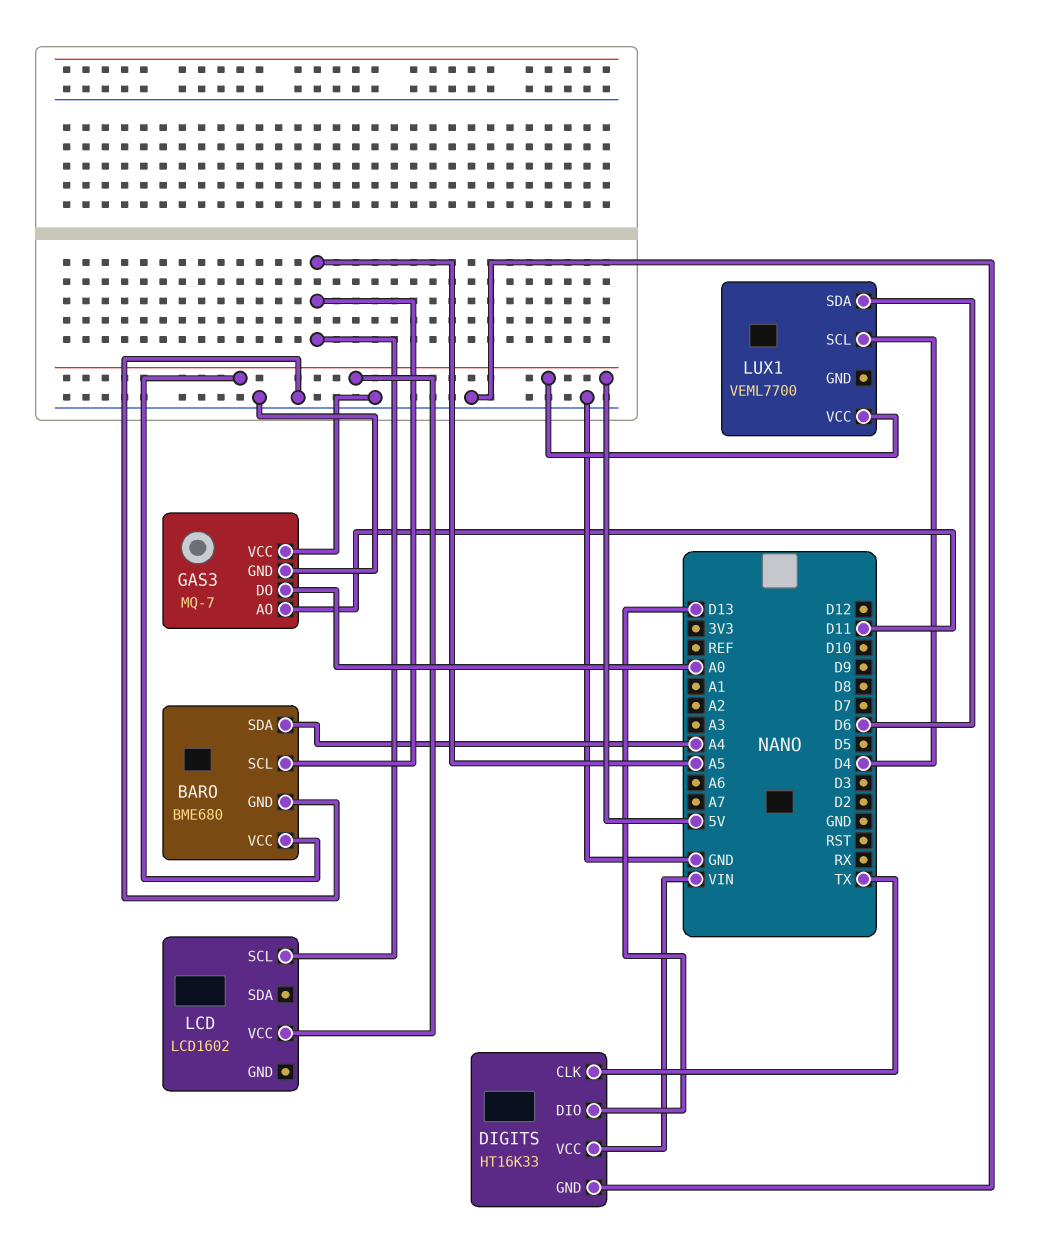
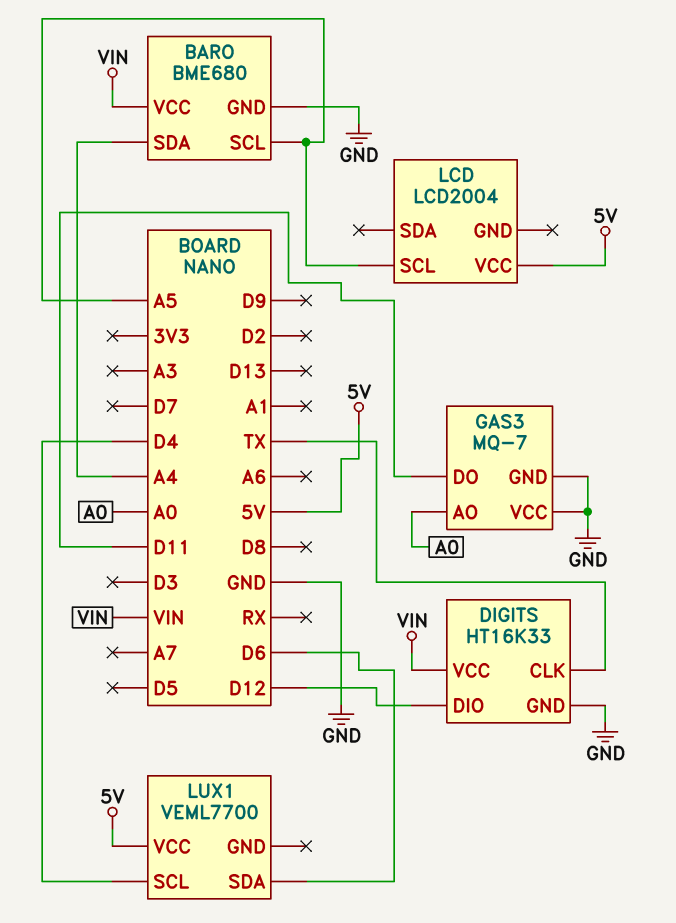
BARO pin VCC: 5V -> VIN
DIGITS pin DIO: D13 -> D12
GAS3 pin AO: D11 -> A0
GAS3 pin DO: A0 -> D11
LCD: LCD1602 -> LCD2004

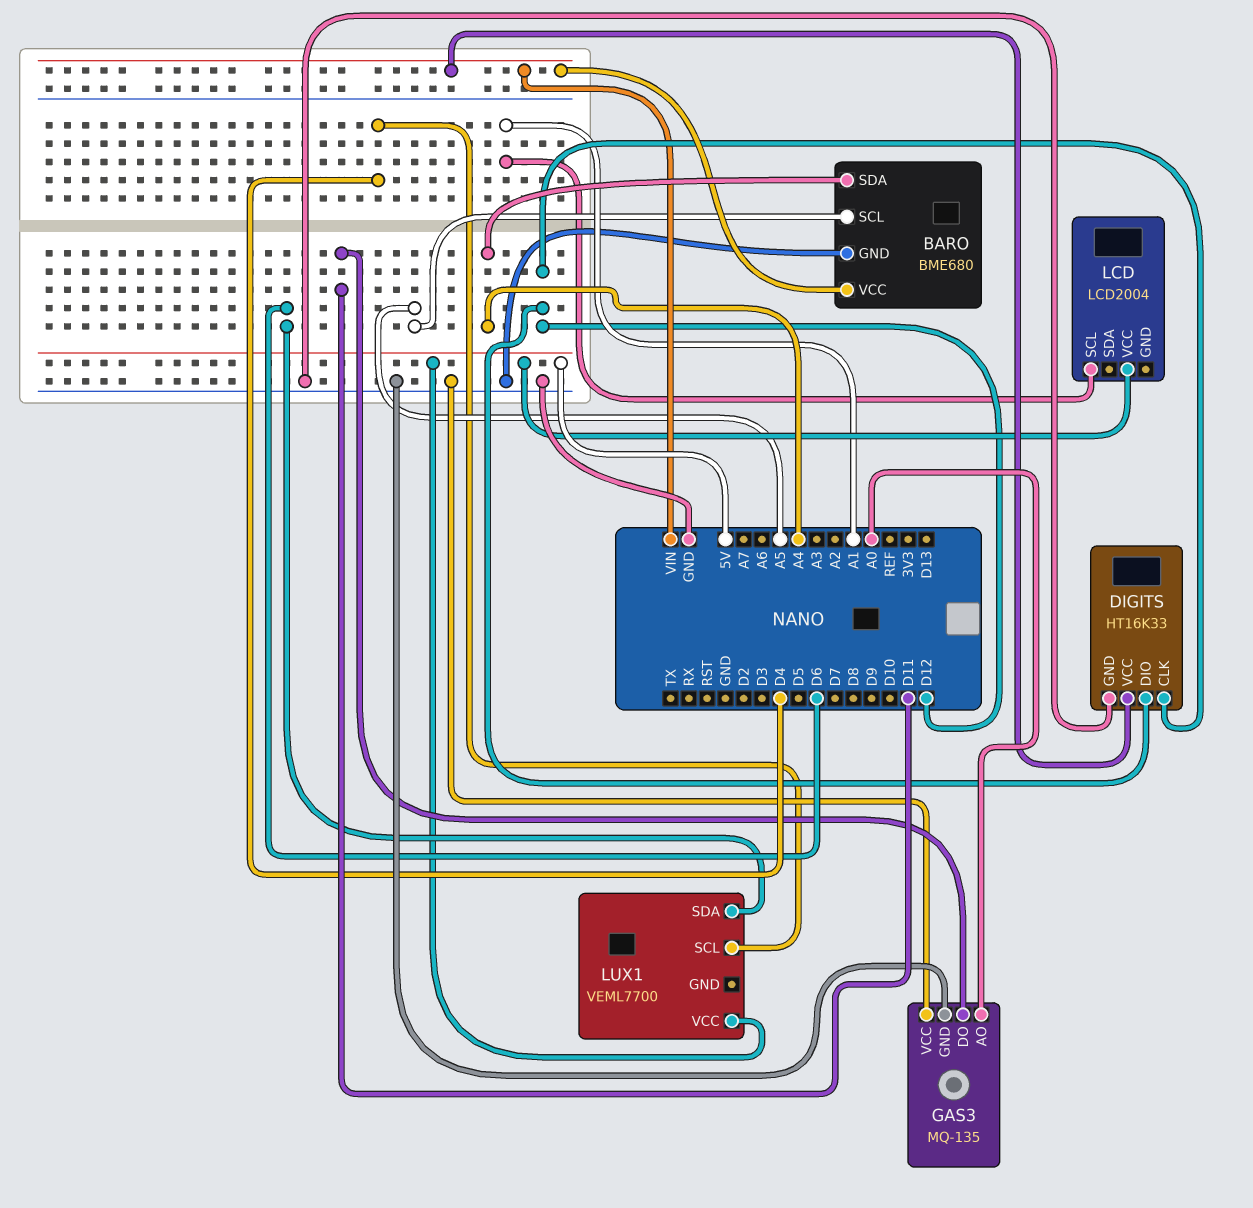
DIGITS pin CLK: TX -> D12
GAS3: MQ-7 -> MQ-135
LCD pin SCL: A5 -> A1

